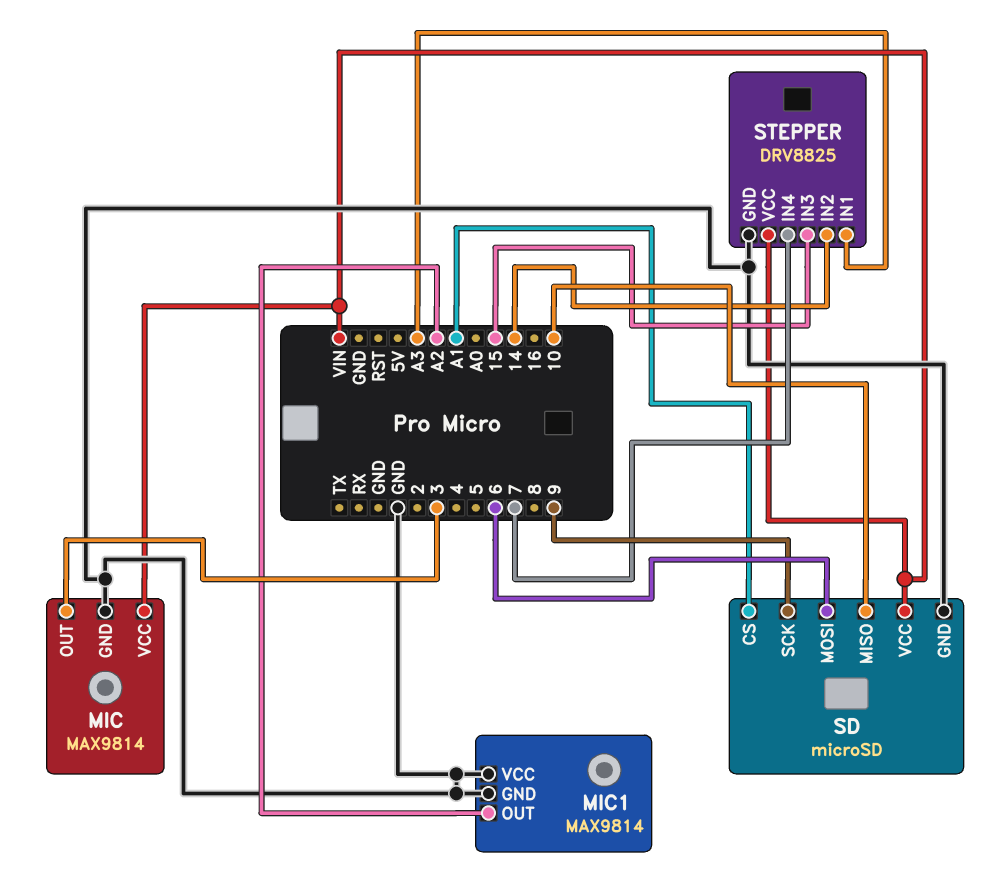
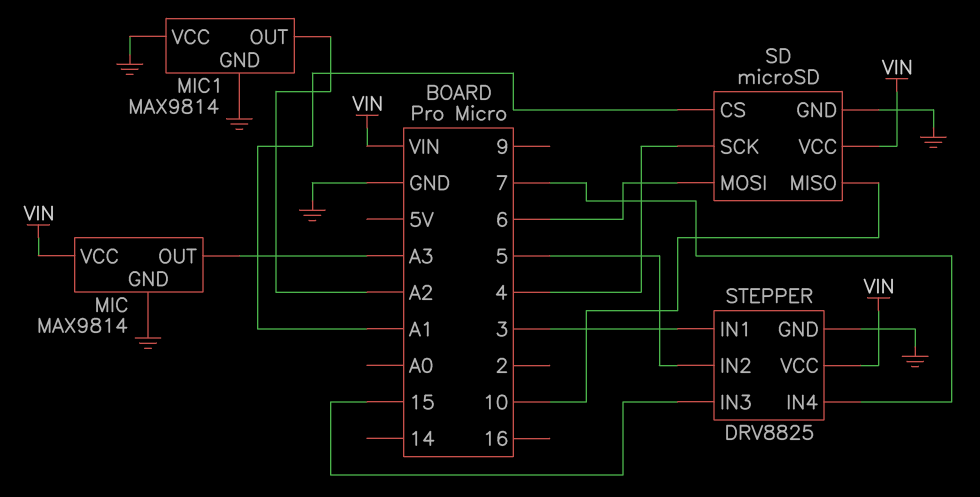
MIC pin OUT: 3 -> A3
SD pin SCK: 9 -> 4
STEPPER pin IN1: A3 -> 3
STEPPER pin IN2: 14 -> 5

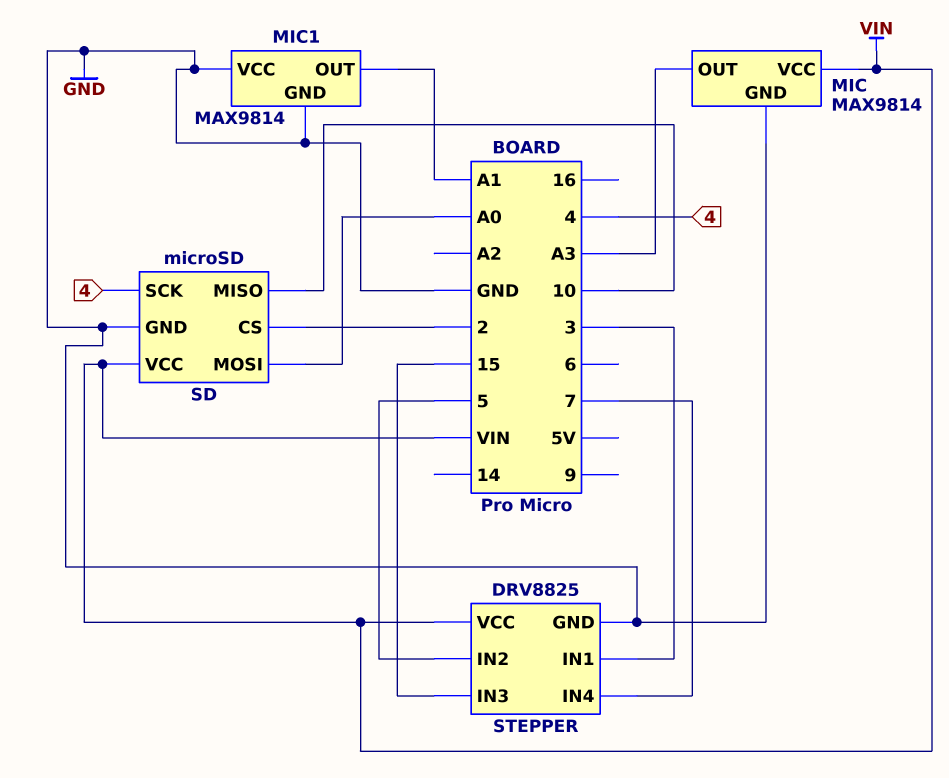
MIC1 pin OUT: A2 -> A1
SD pin CS: A1 -> 2
SD pin MOSI: 6 -> A0

